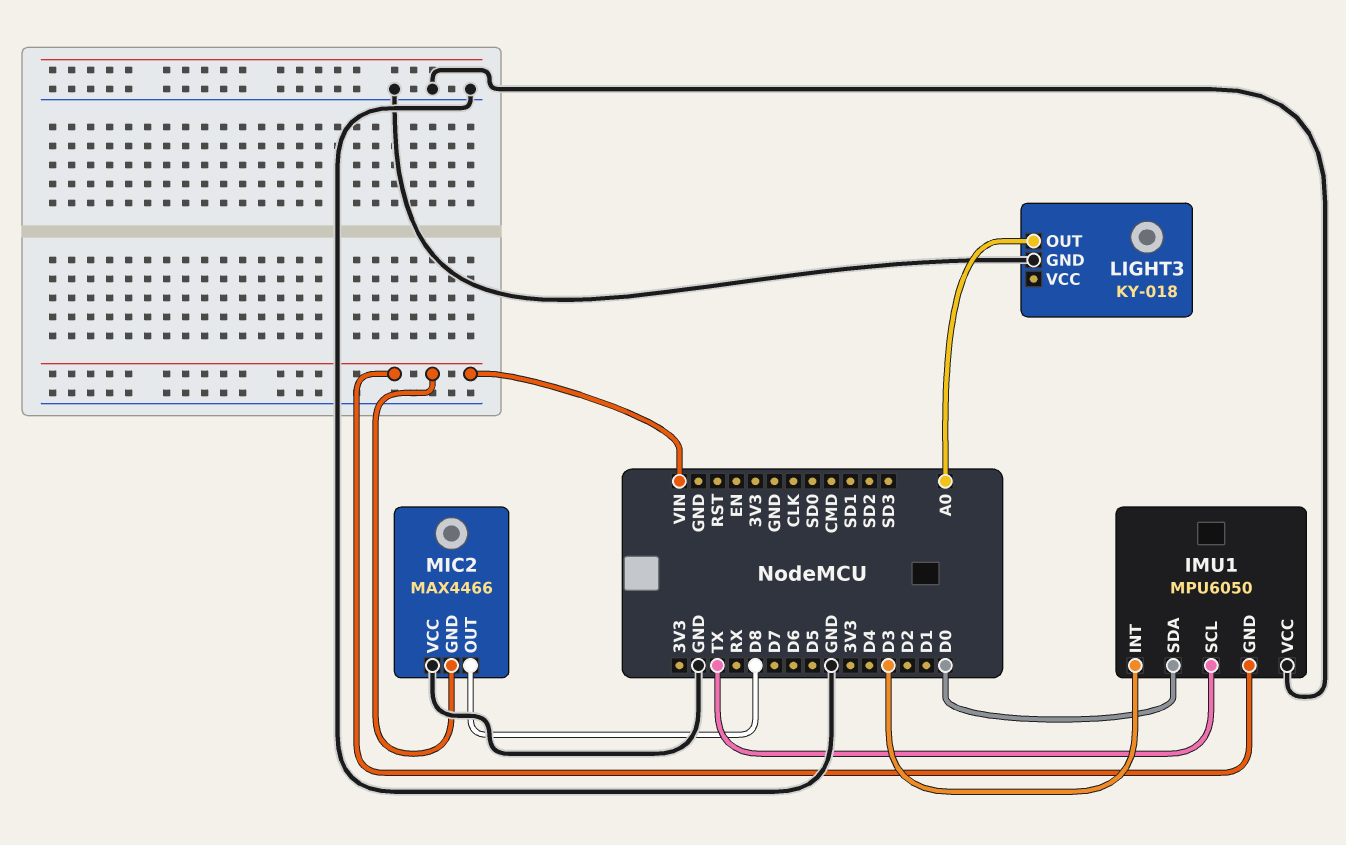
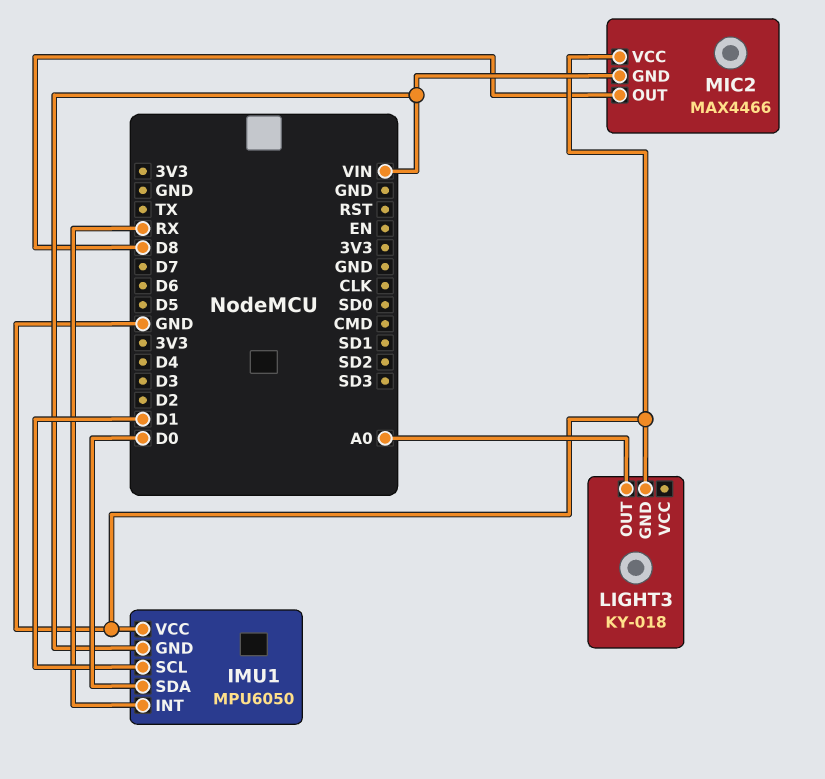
IMU1 pin INT: D3 -> RX
IMU1 pin SCL: TX -> D1

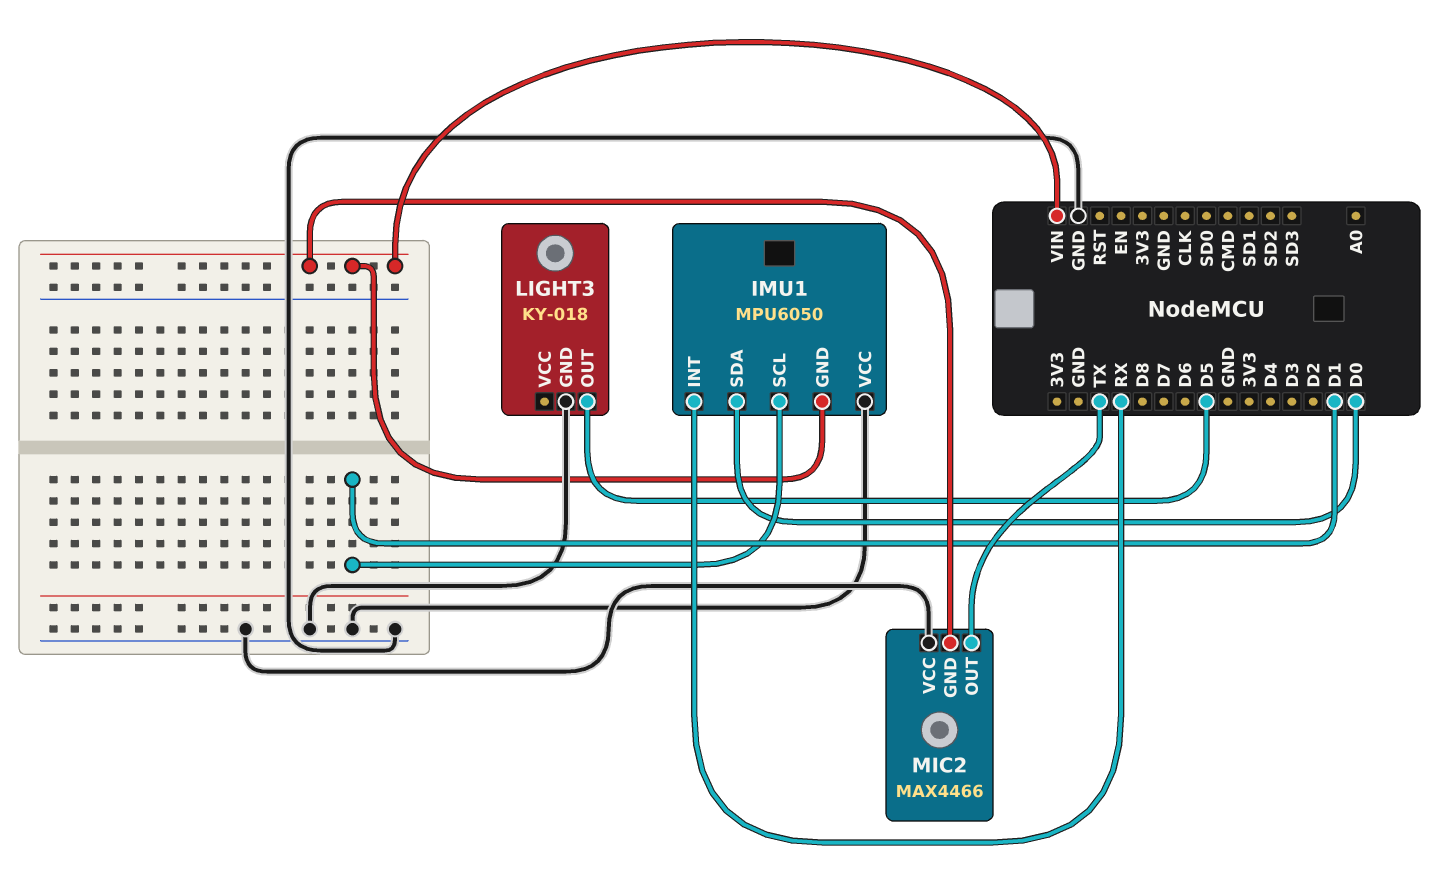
LIGHT3 pin OUT: A0 -> D5
MIC2 pin OUT: D8 -> TX

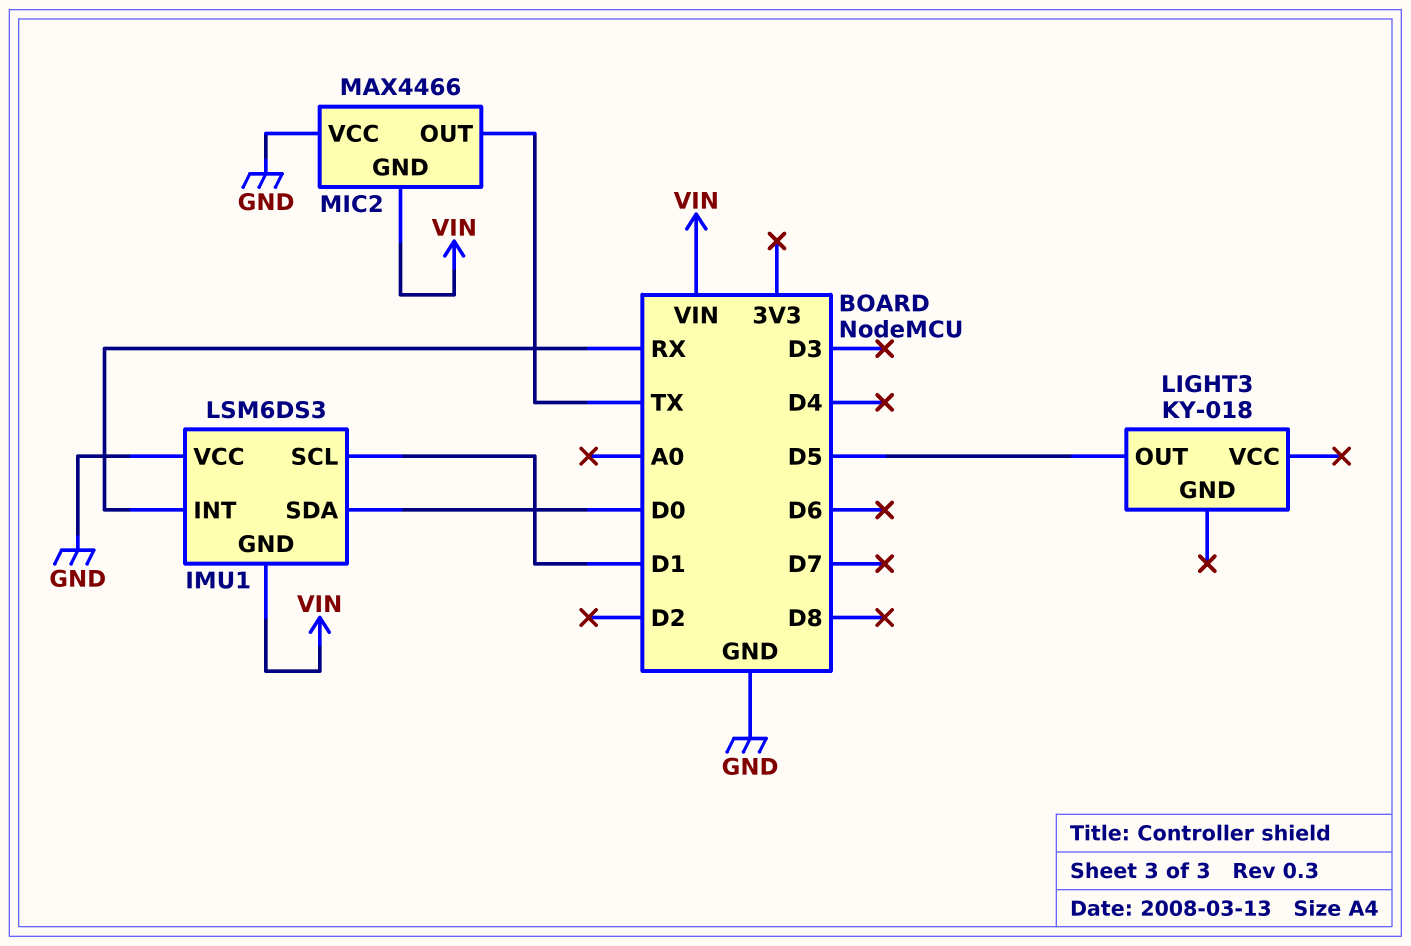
IMU1: MPU6050 -> LSM6DS3
LIGHT3 pin GND: GND -> none

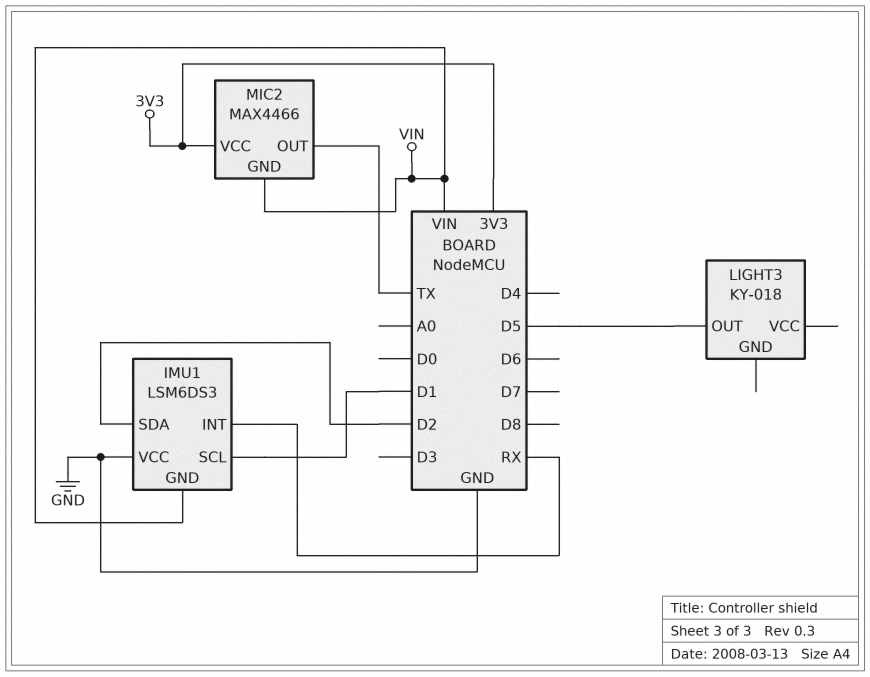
IMU1 pin SDA: D0 -> D2
MIC2 pin VCC: GND -> 3V3

